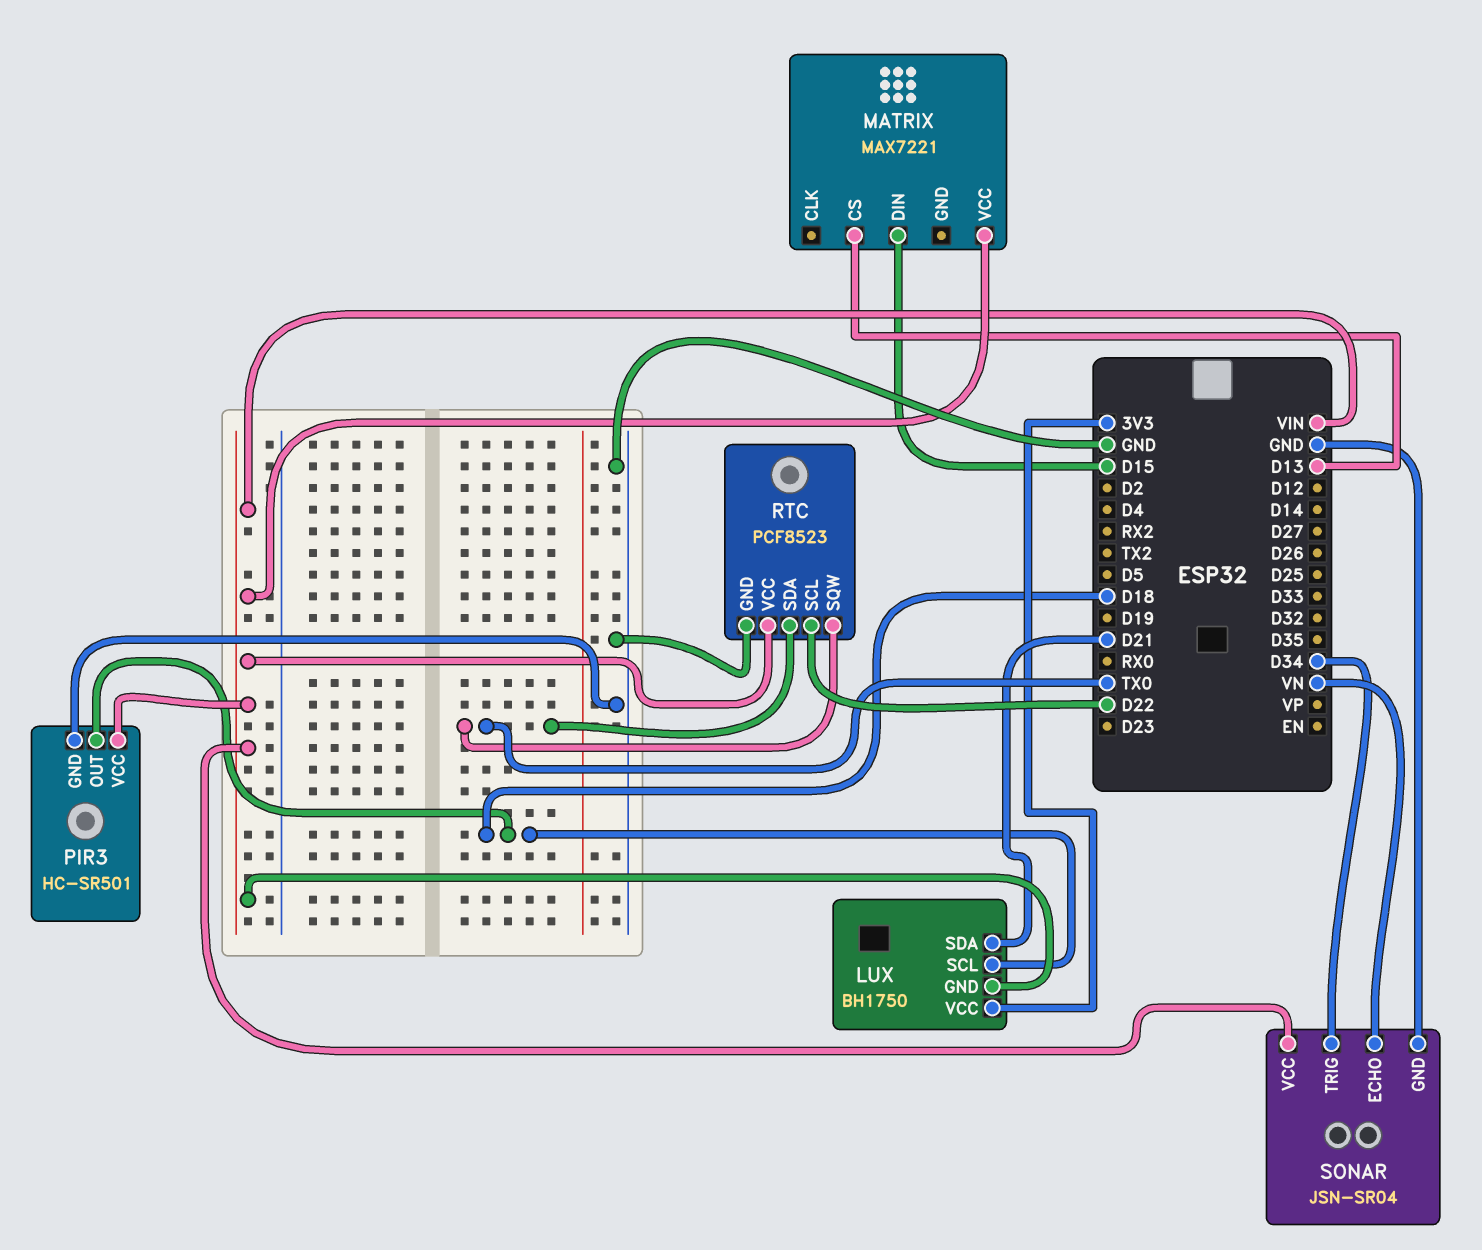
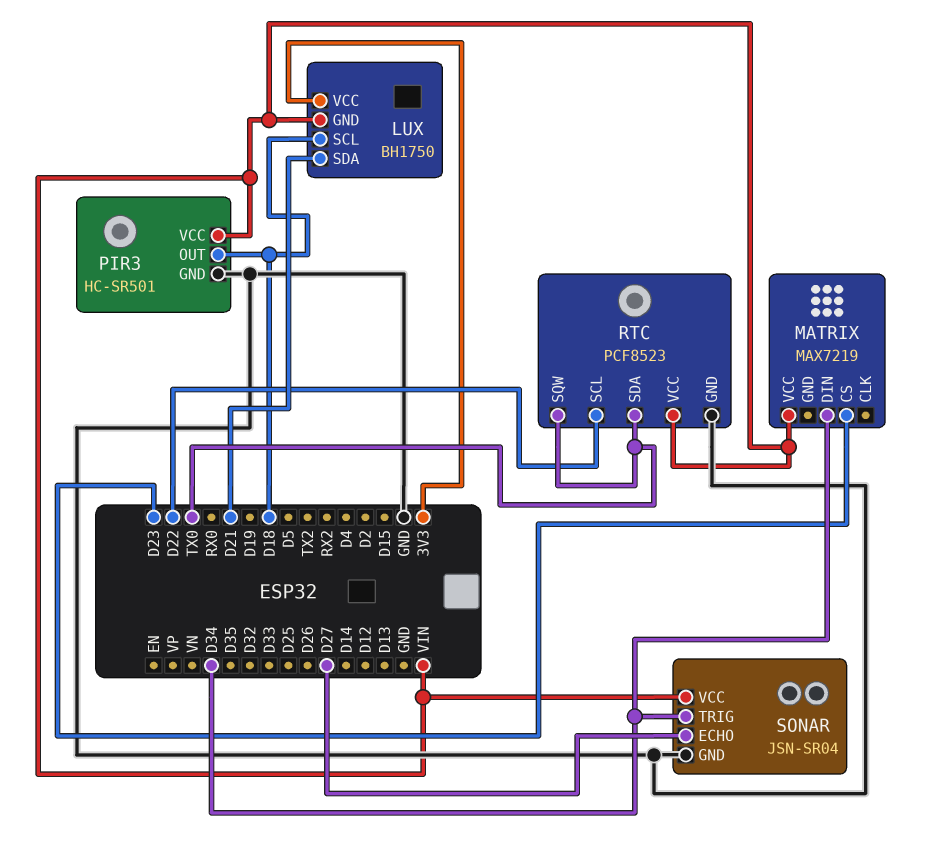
MATRIX: MAX7221 -> MAX7219
MATRIX pin CS: D13 -> D23
MATRIX pin DIN: D15 -> D34
SONAR pin ECHO: VN -> D27

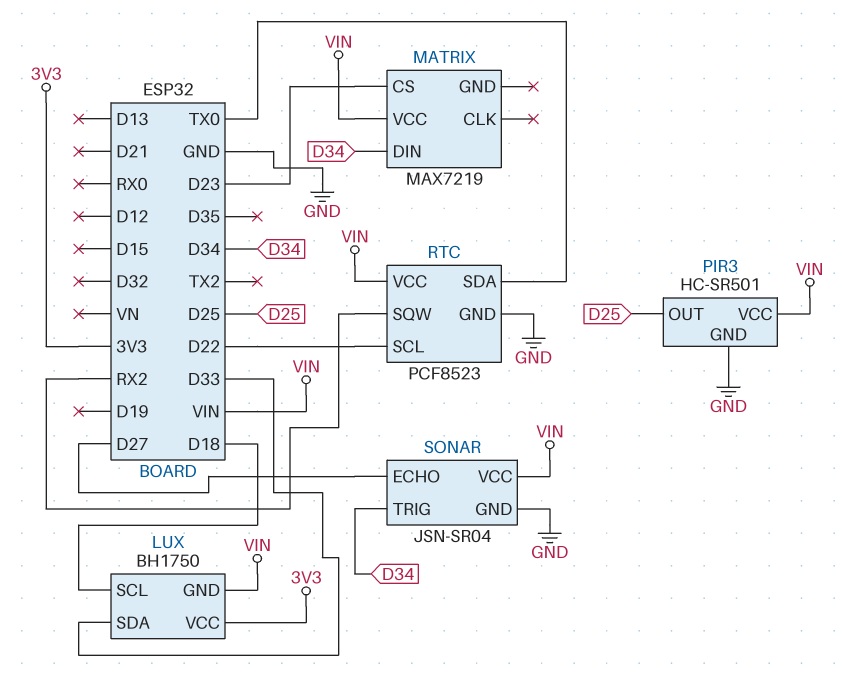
LUX pin SDA: D21 -> D33
PIR3 pin OUT: D18 -> D25
RTC pin SQW: TX0 -> RX2

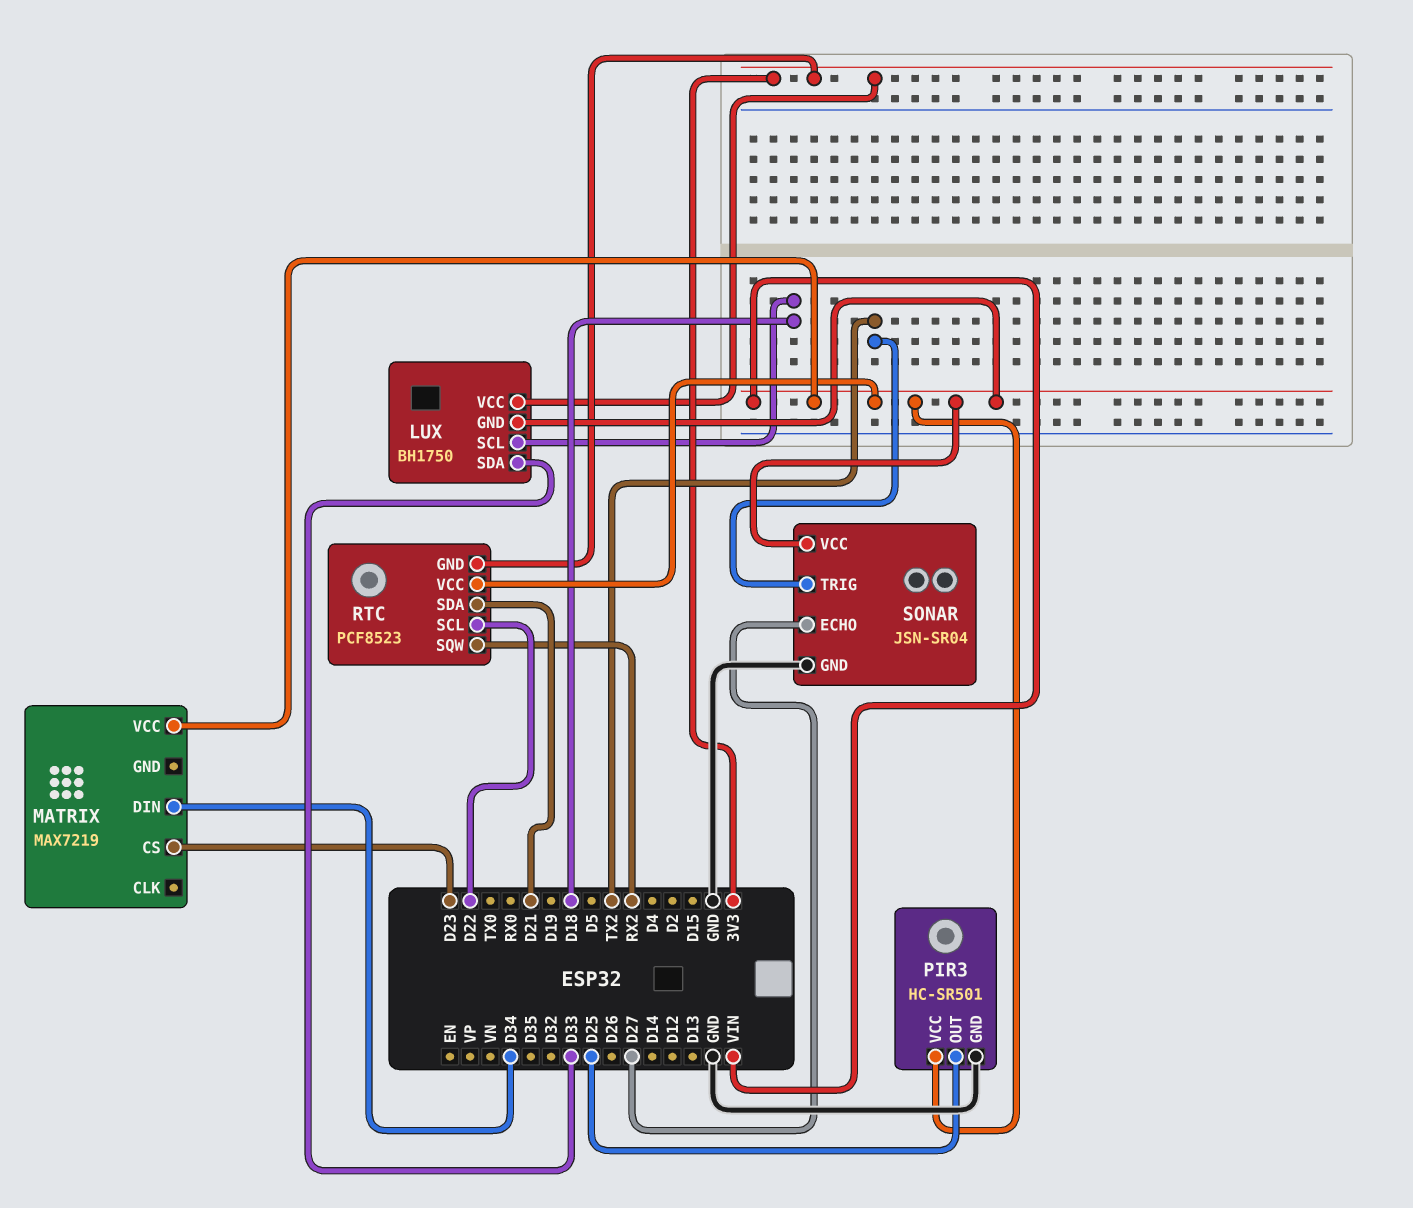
RTC pin GND: GND -> 3V3
RTC pin SDA: TX0 -> D21
SONAR pin TRIG: D34 -> TX2

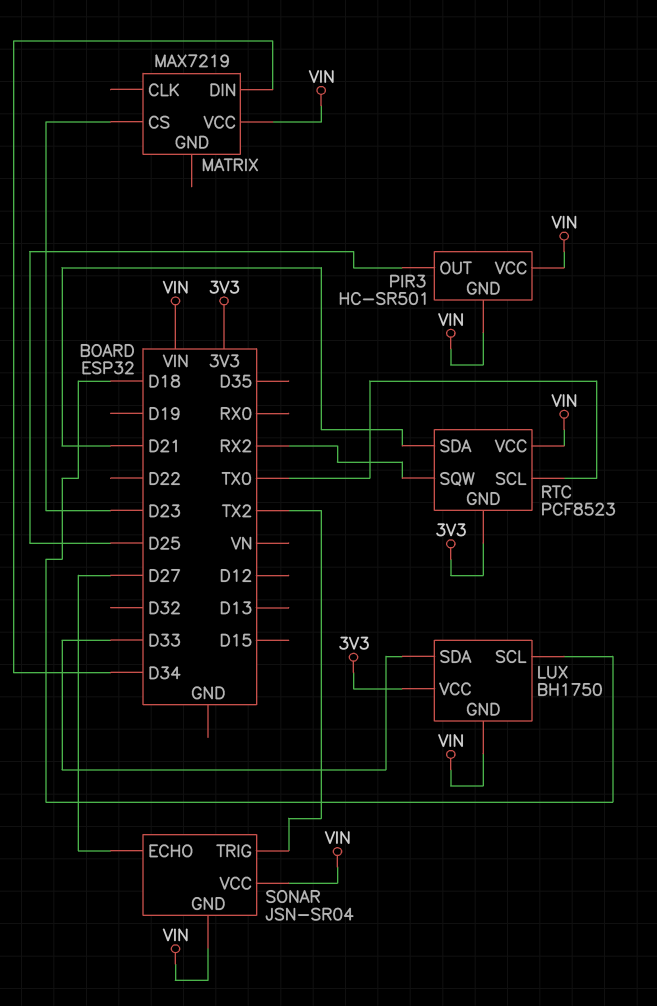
PIR3 pin GND: GND -> VIN
RTC pin SCL: D22 -> TX0
SONAR pin GND: GND -> VIN

